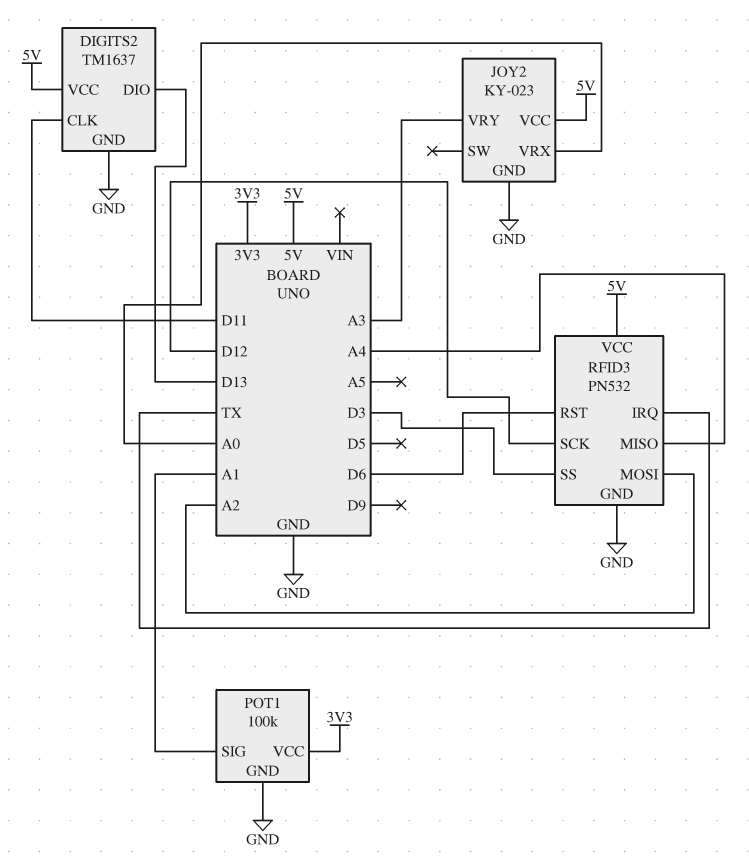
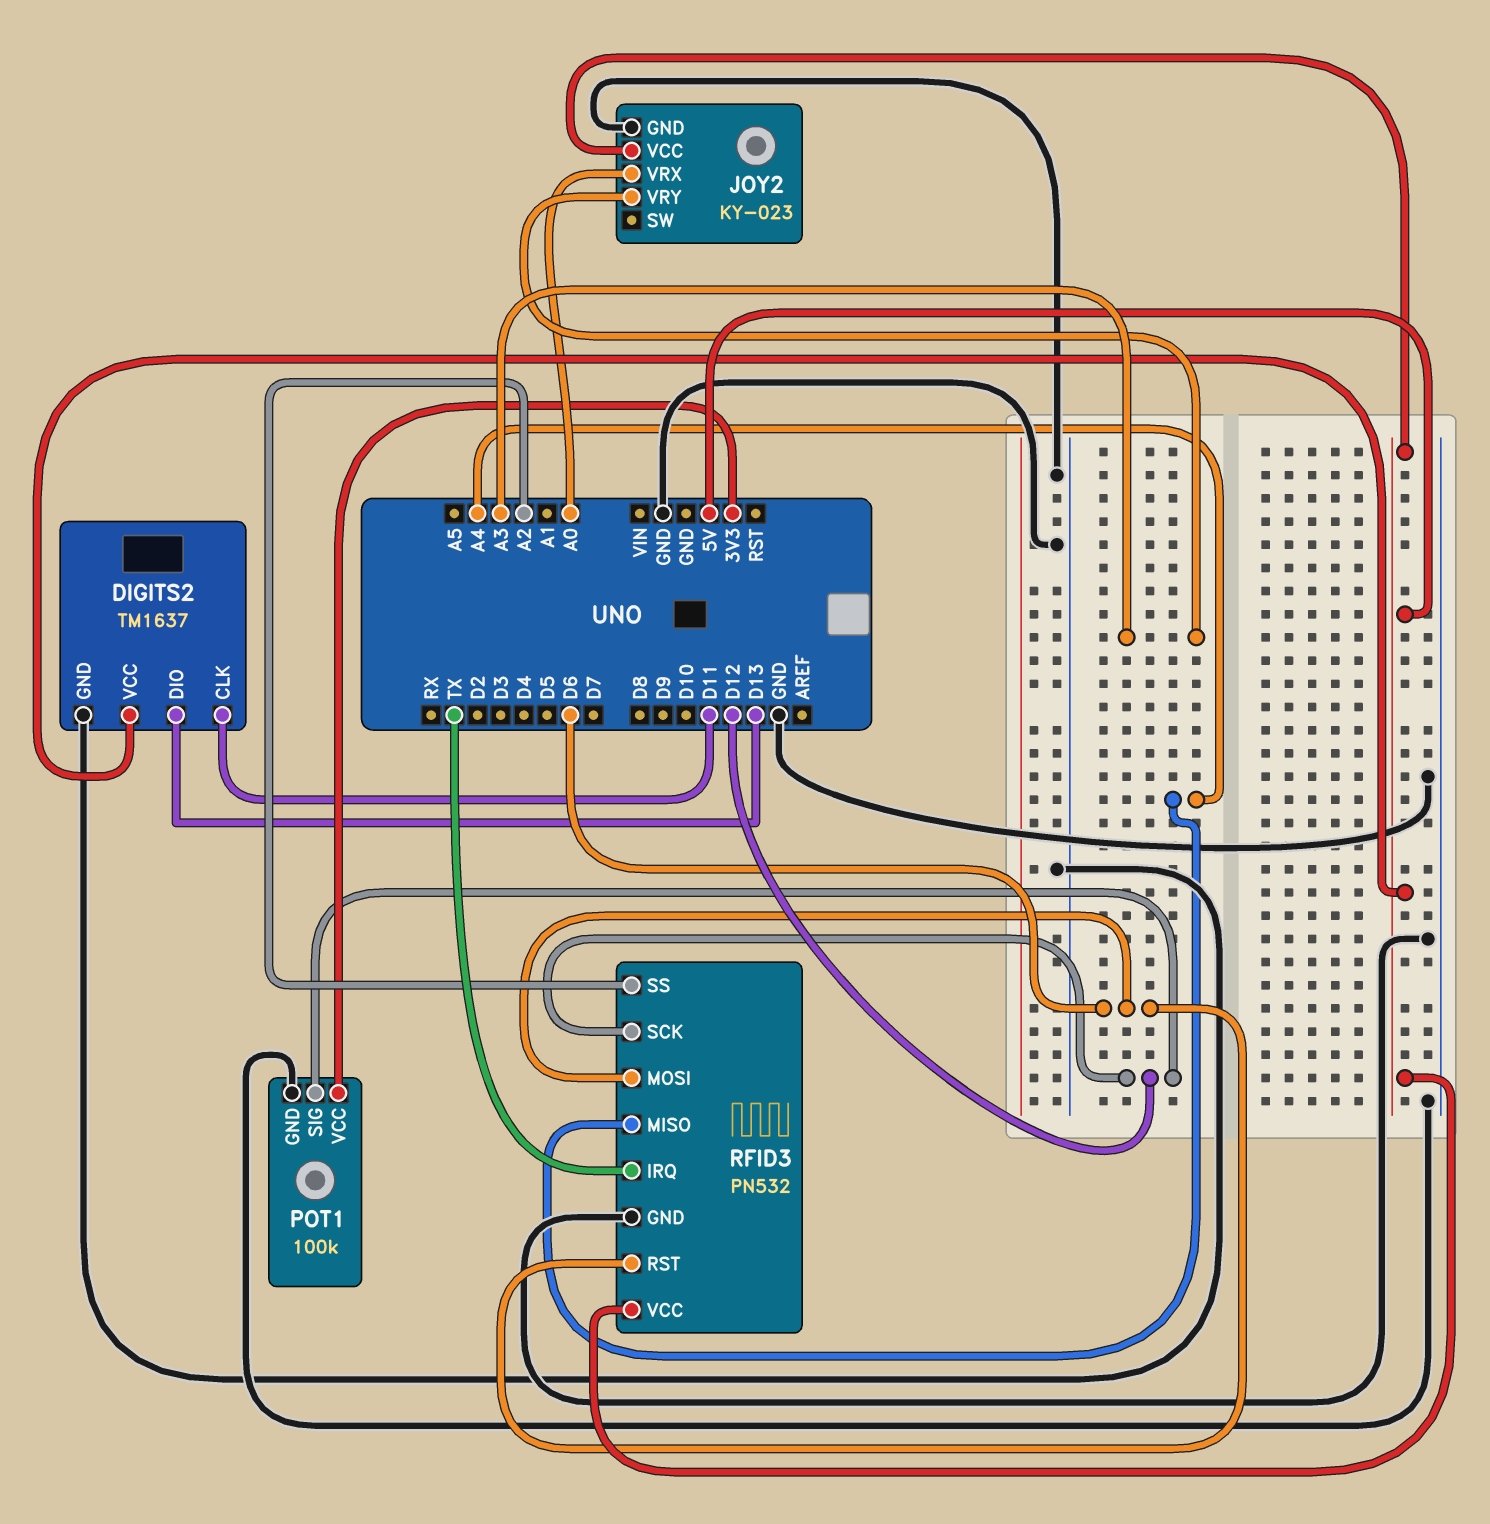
POT1 pin SIG: A1 -> D12
RFID3 pin MOSI: A2 -> D6
RFID3 pin SS: D3 -> A2

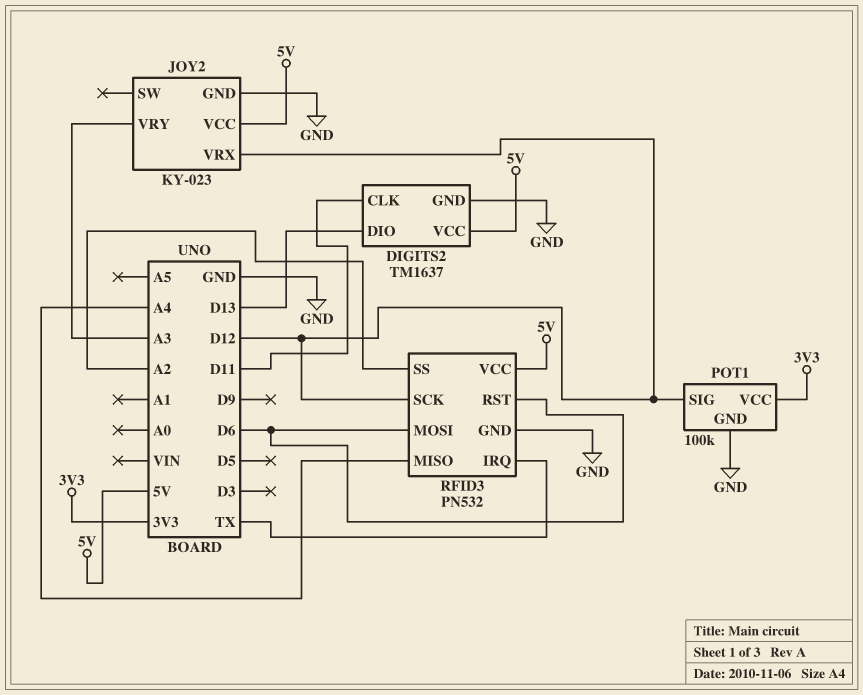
JOY2 pin VRX: A0 -> D12

